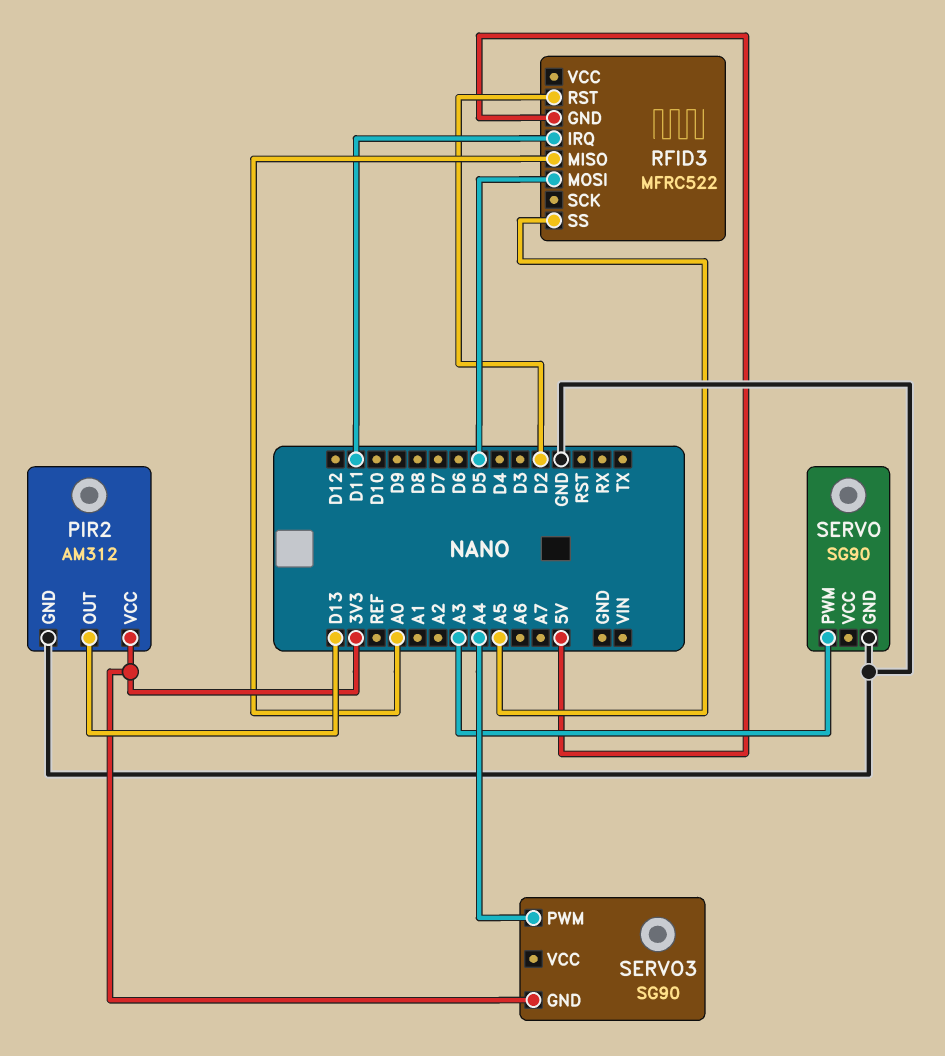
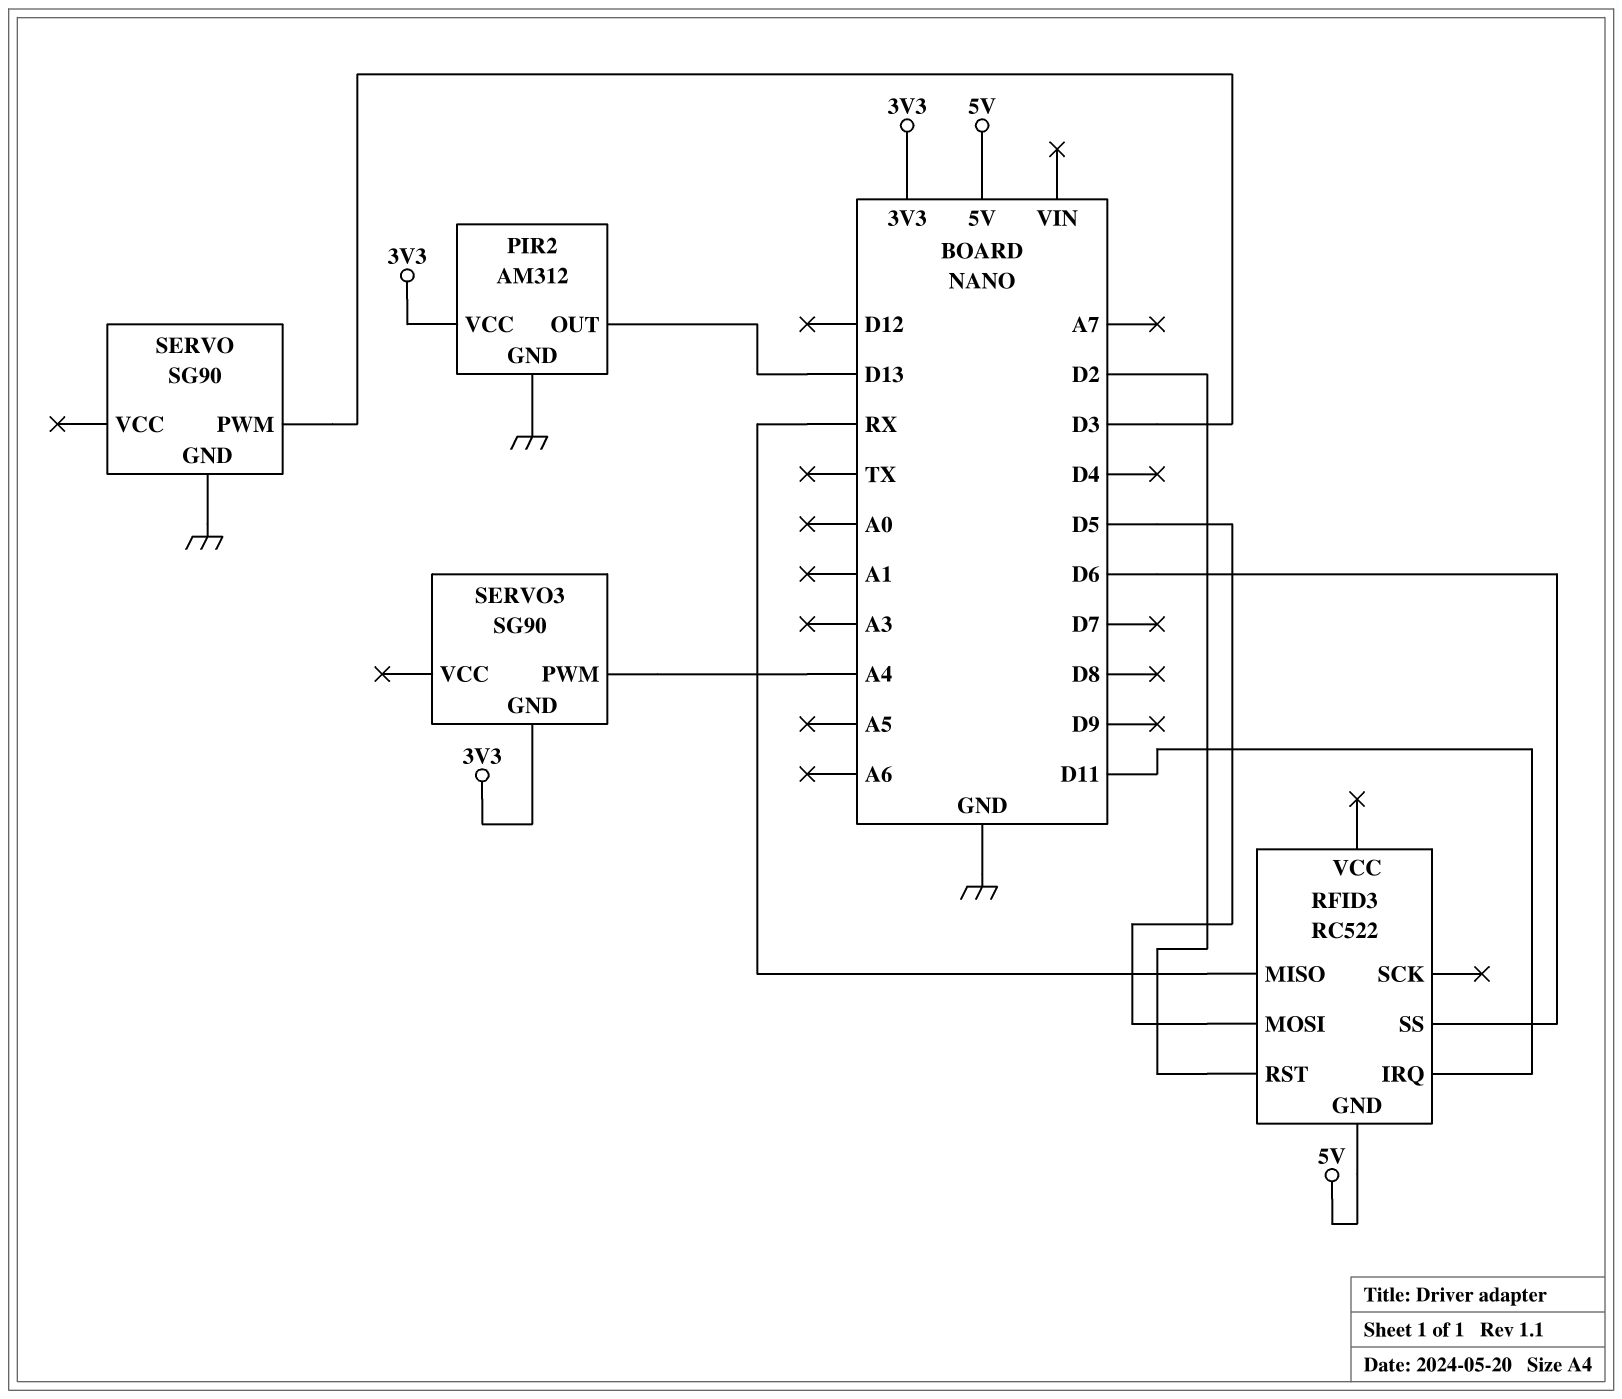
RFID3: MFRC522 -> RC522
RFID3 pin MISO: A0 -> RX
RFID3 pin SS: A5 -> D6
SERVO pin PWM: A3 -> D3

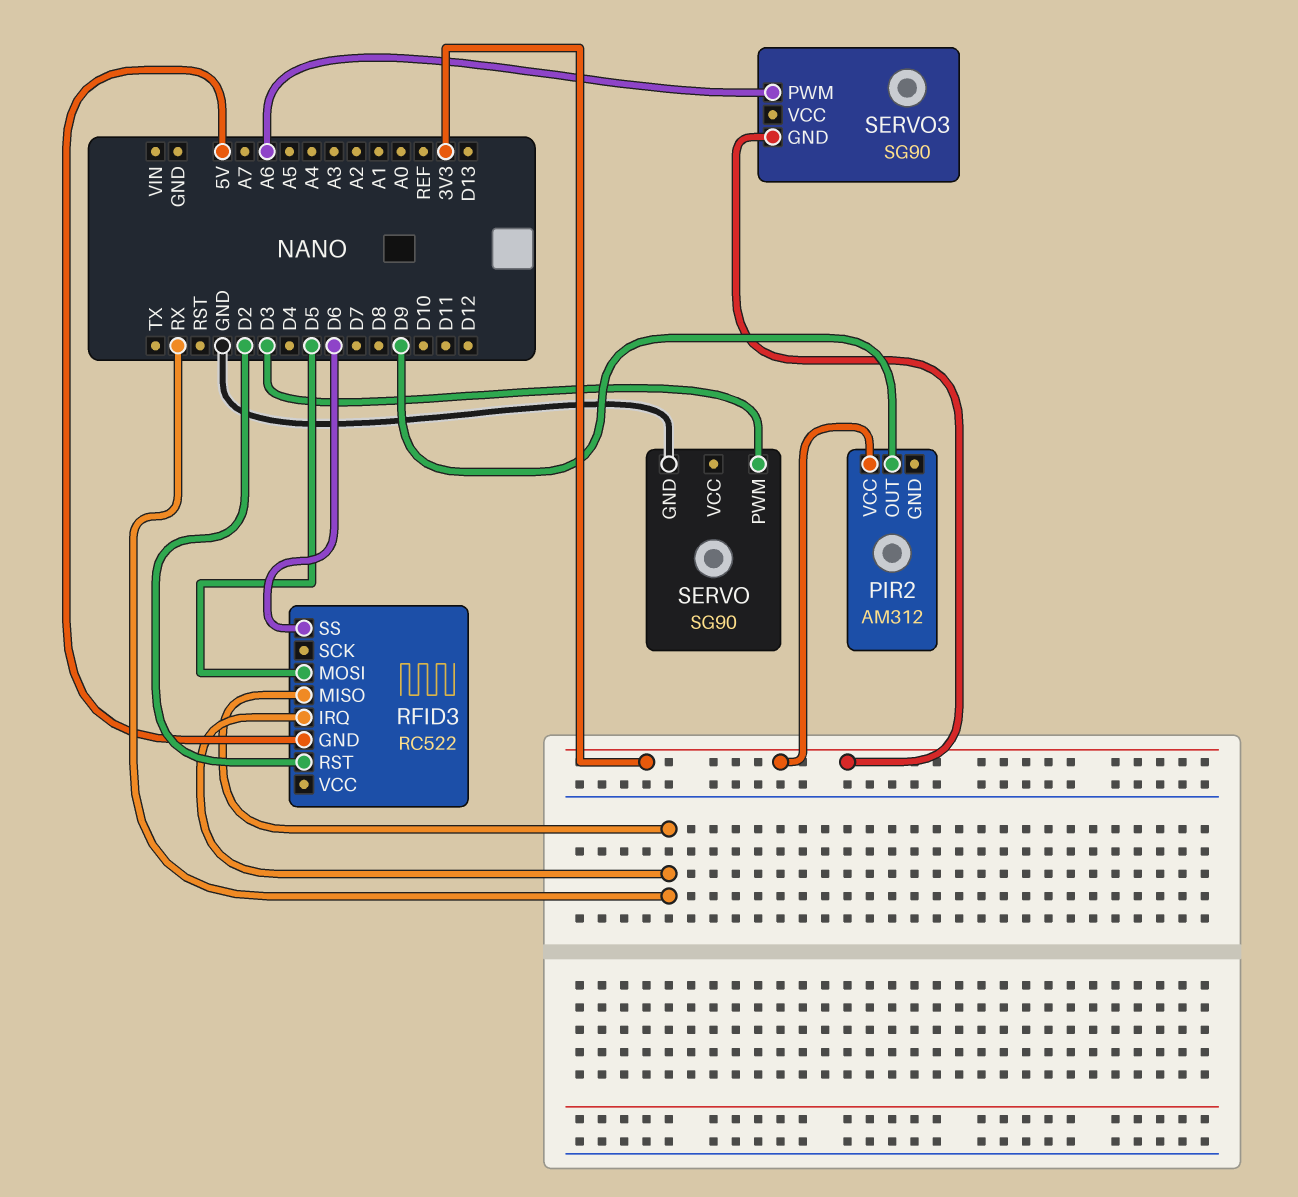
PIR2 pin GND: GND -> none
PIR2 pin OUT: D13 -> D9
RFID3 pin IRQ: D11 -> RX
SERVO3 pin PWM: A4 -> A6

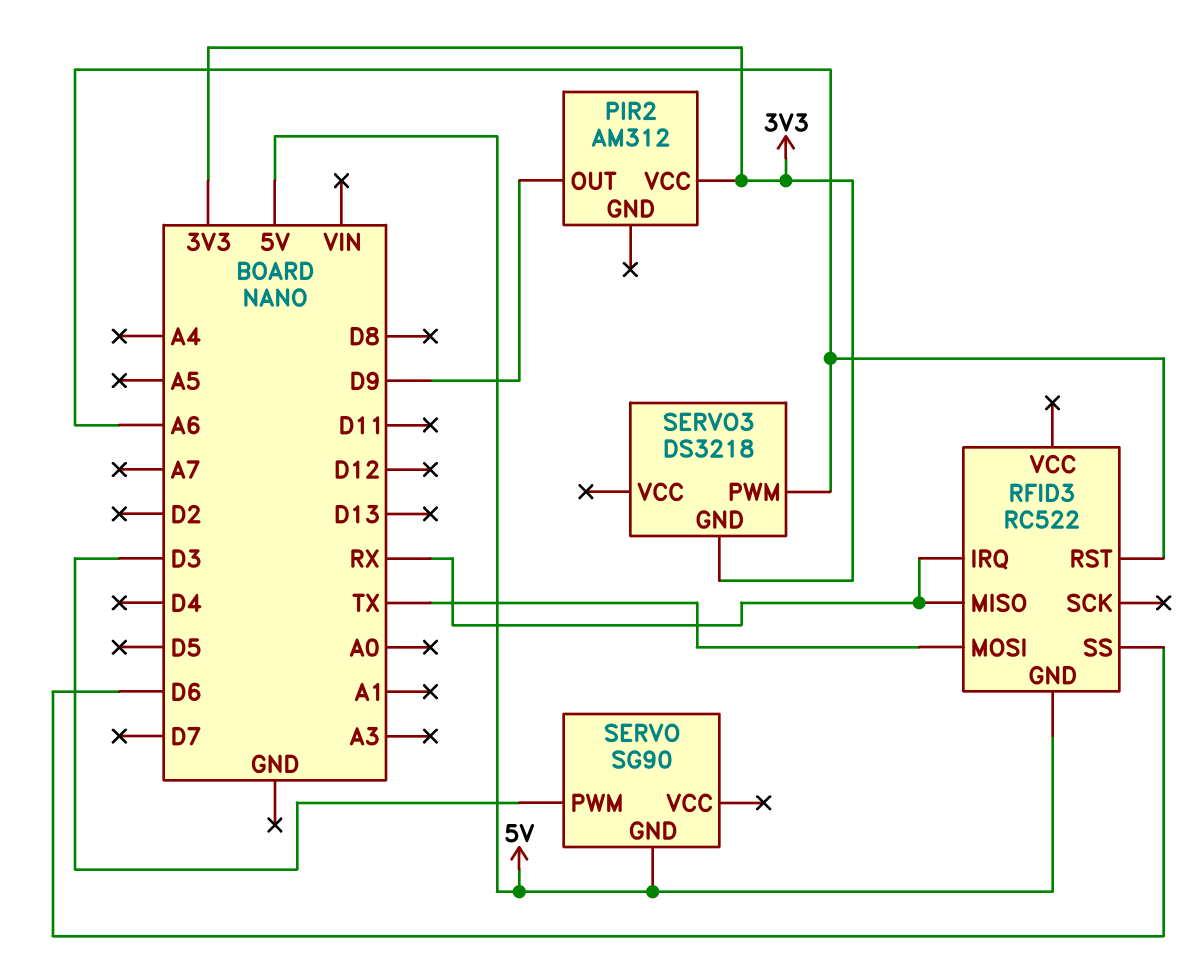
RFID3 pin MOSI: D5 -> TX
RFID3 pin RST: D2 -> A6
SERVO pin GND: GND -> 5V
SERVO3: SG90 -> DS3218

